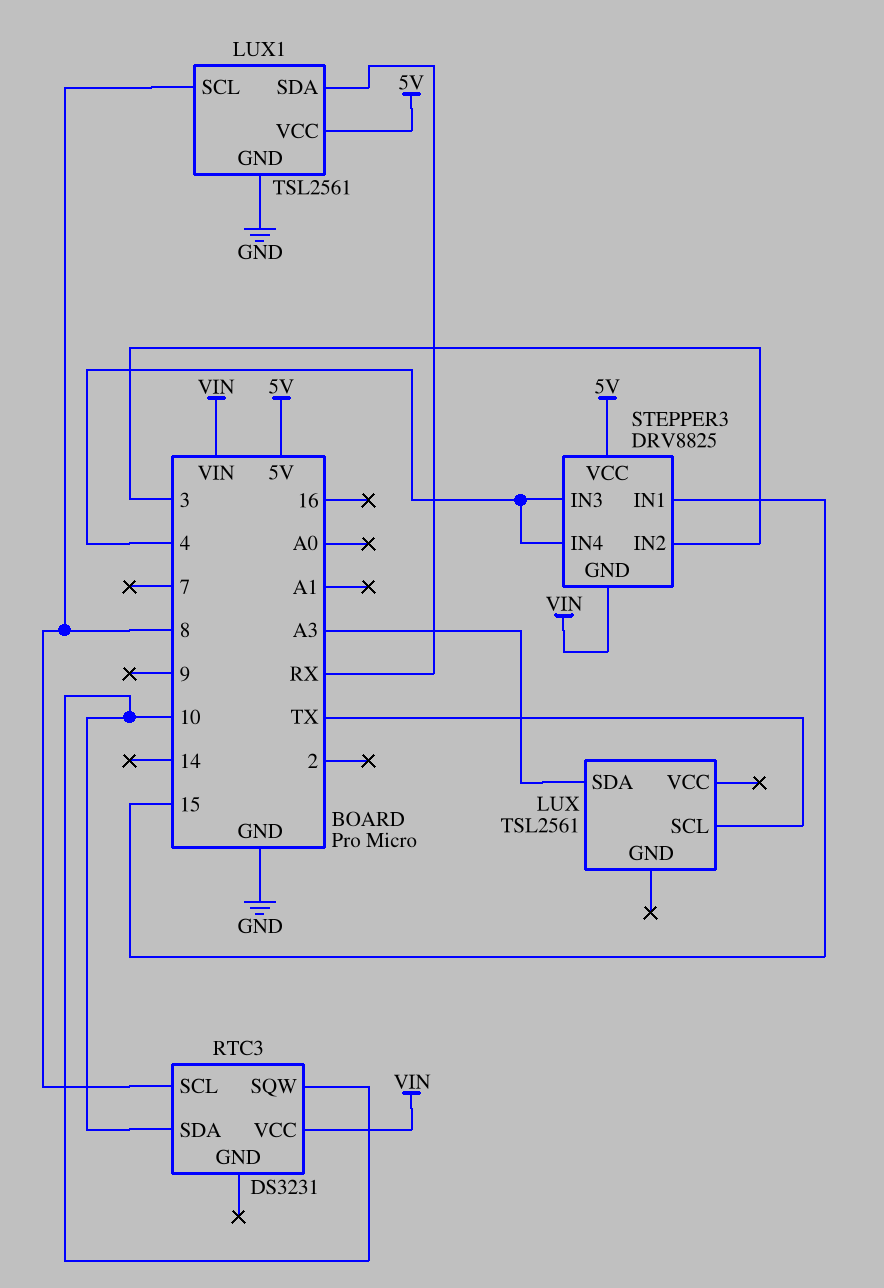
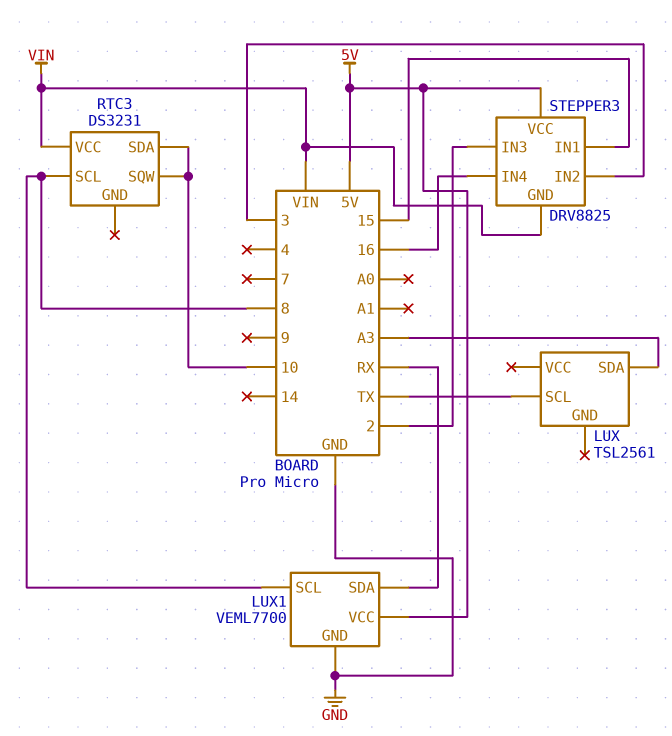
LUX1: TSL2561 -> VEML7700
STEPPER3 pin IN3: 4 -> 2
STEPPER3 pin IN4: 4 -> 16

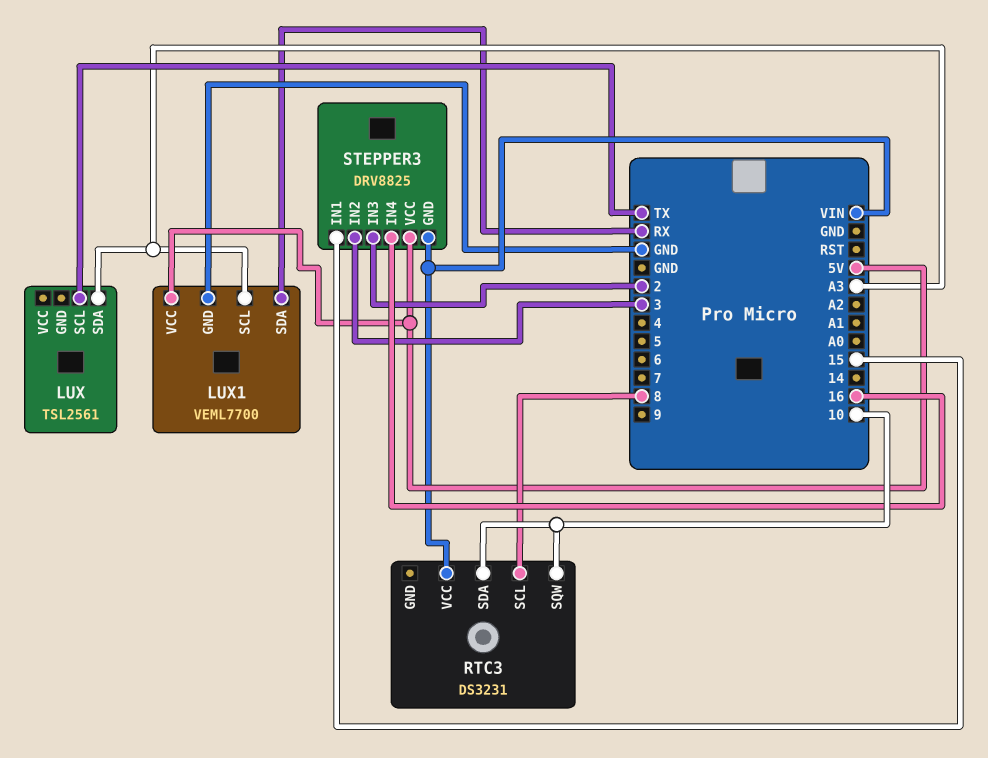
LUX1 pin SCL: 8 -> A3

